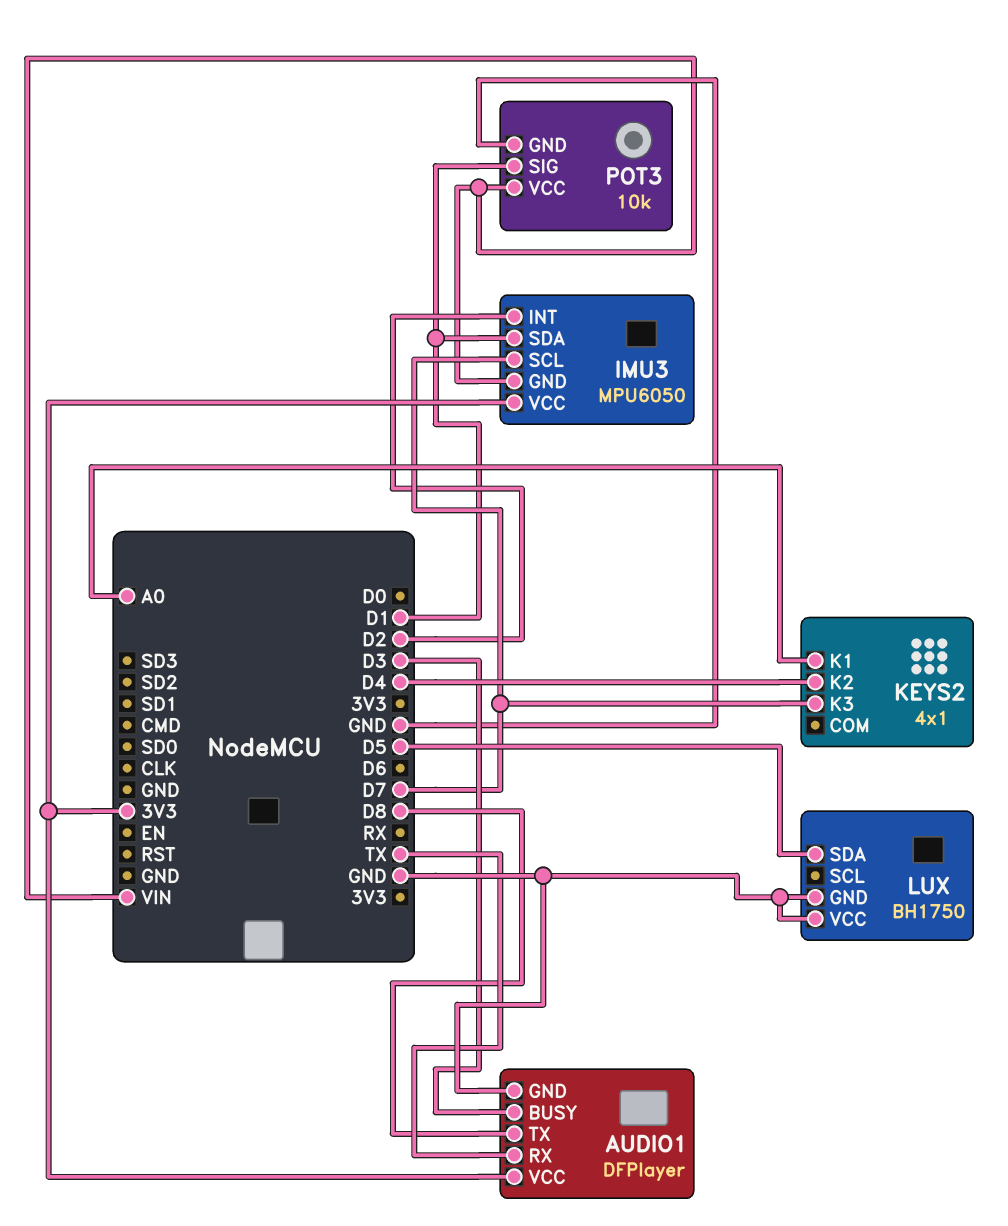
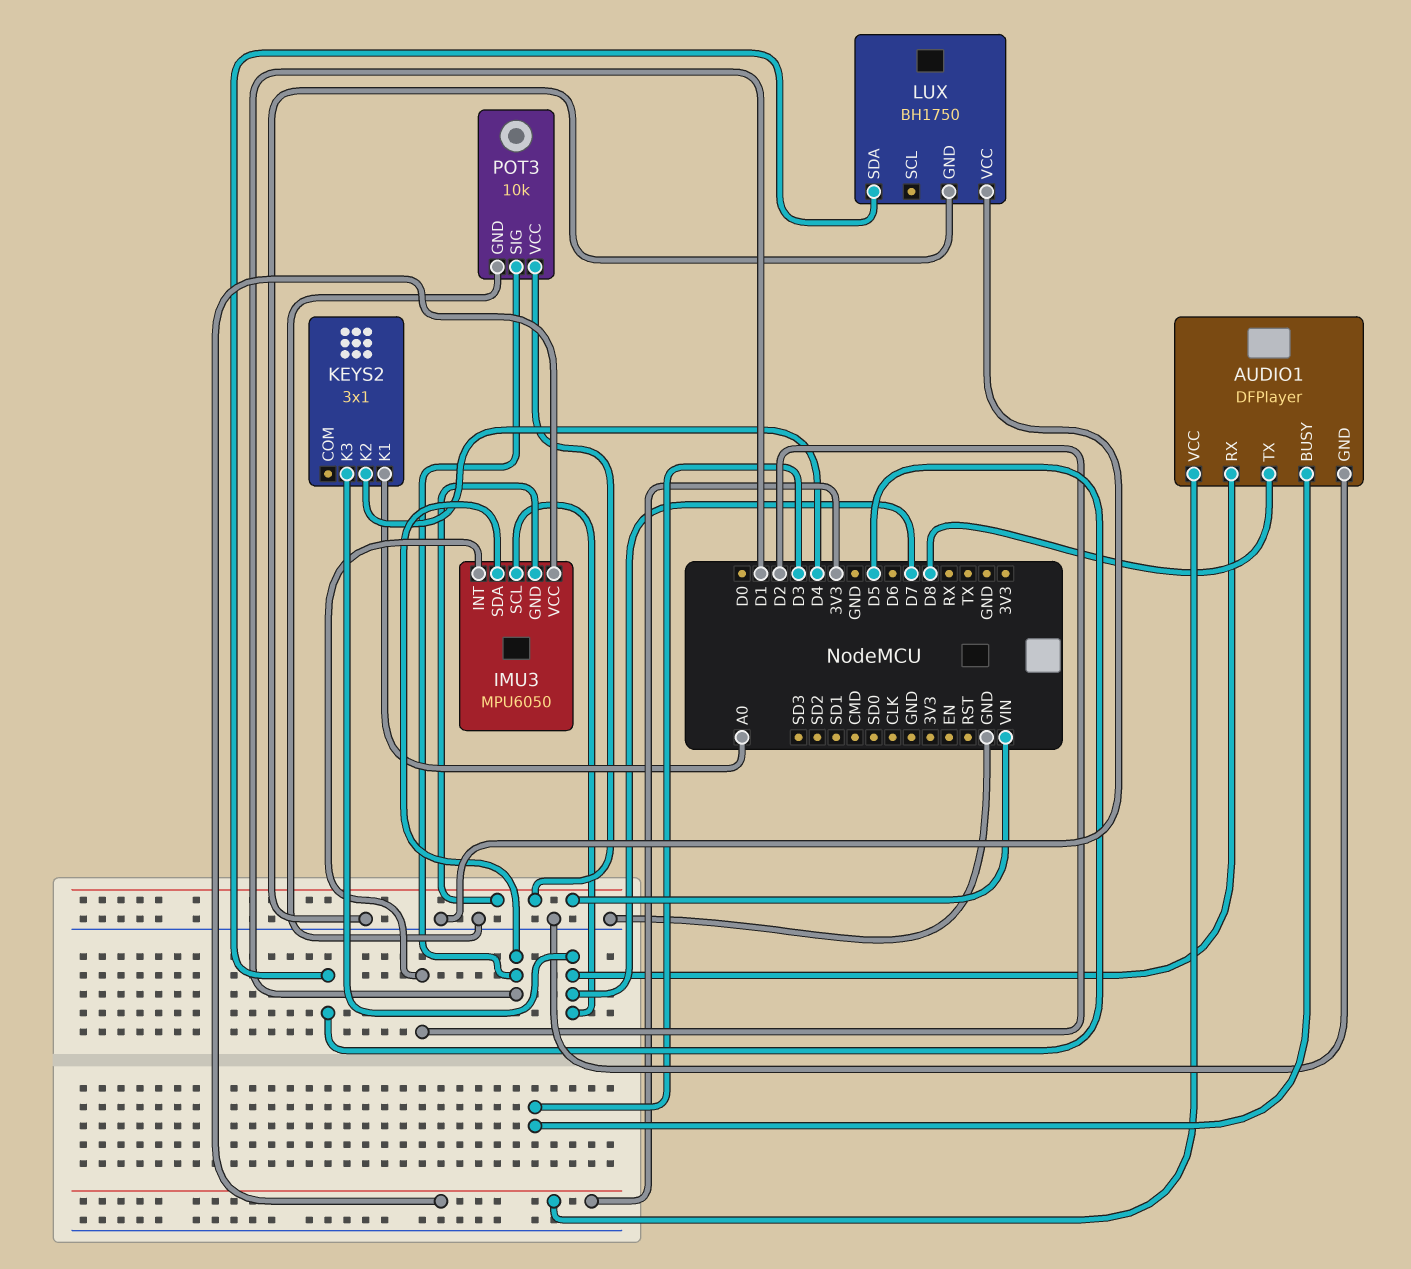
AUDIO1 pin RX: TX -> D7
KEYS2: 4x1 -> 3x1

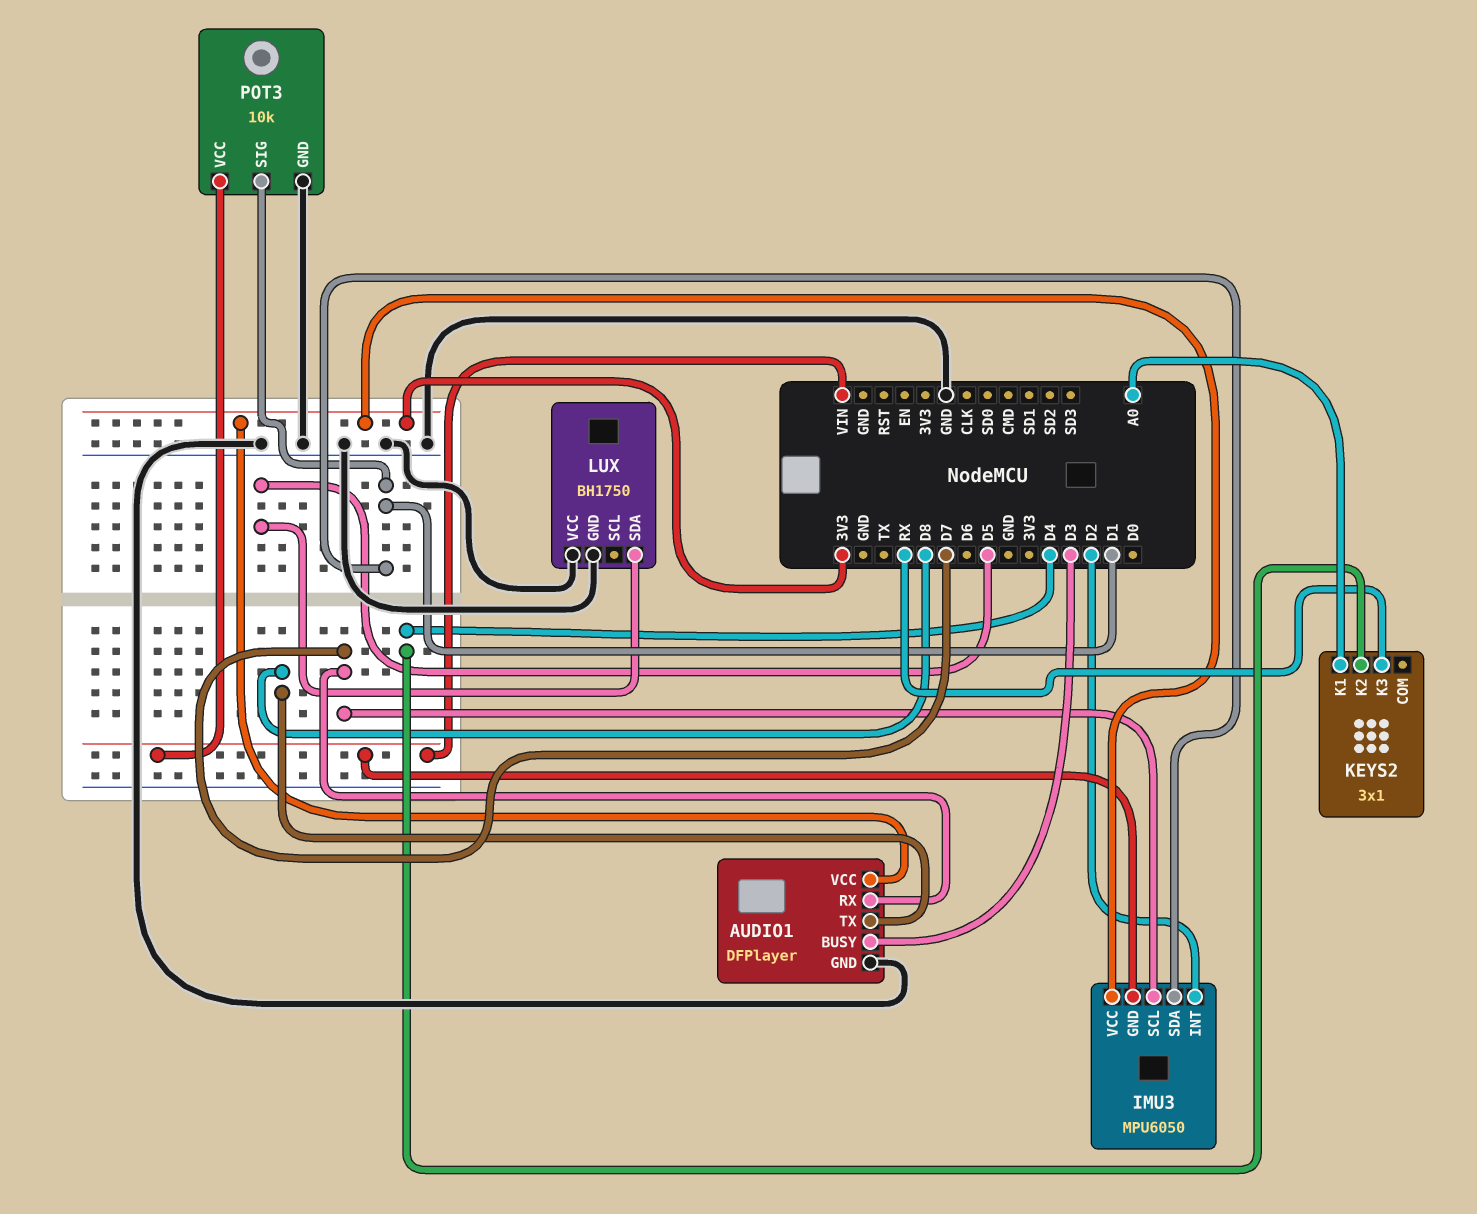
KEYS2 pin K3: D7 -> RX

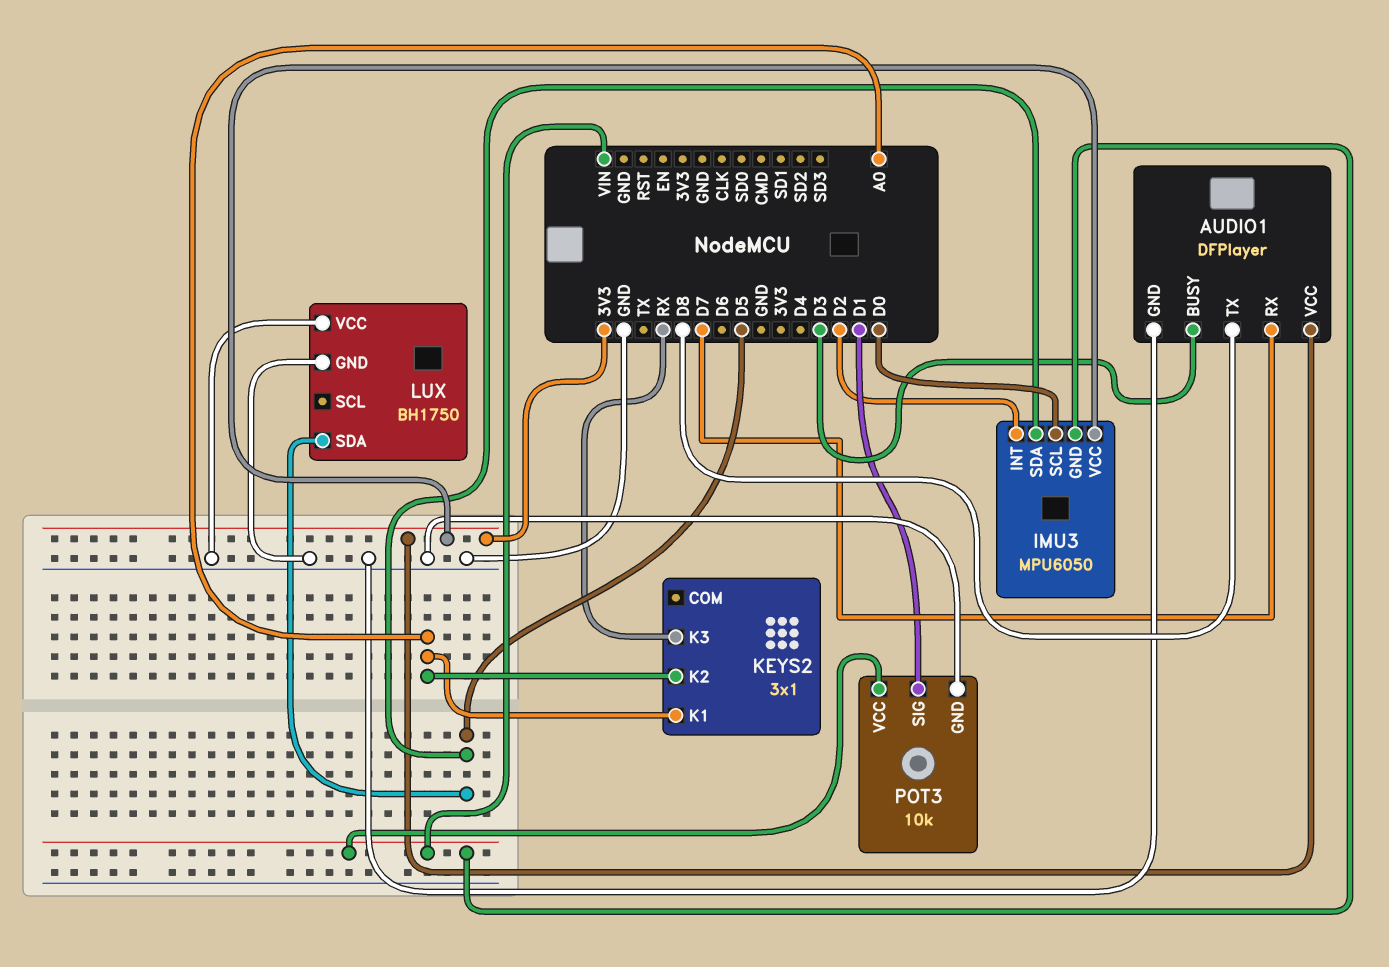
IMU3 pin SCL: D7 -> D0
IMU3 pin SDA: D1 -> D5
KEYS2 pin K2: D4 -> A0

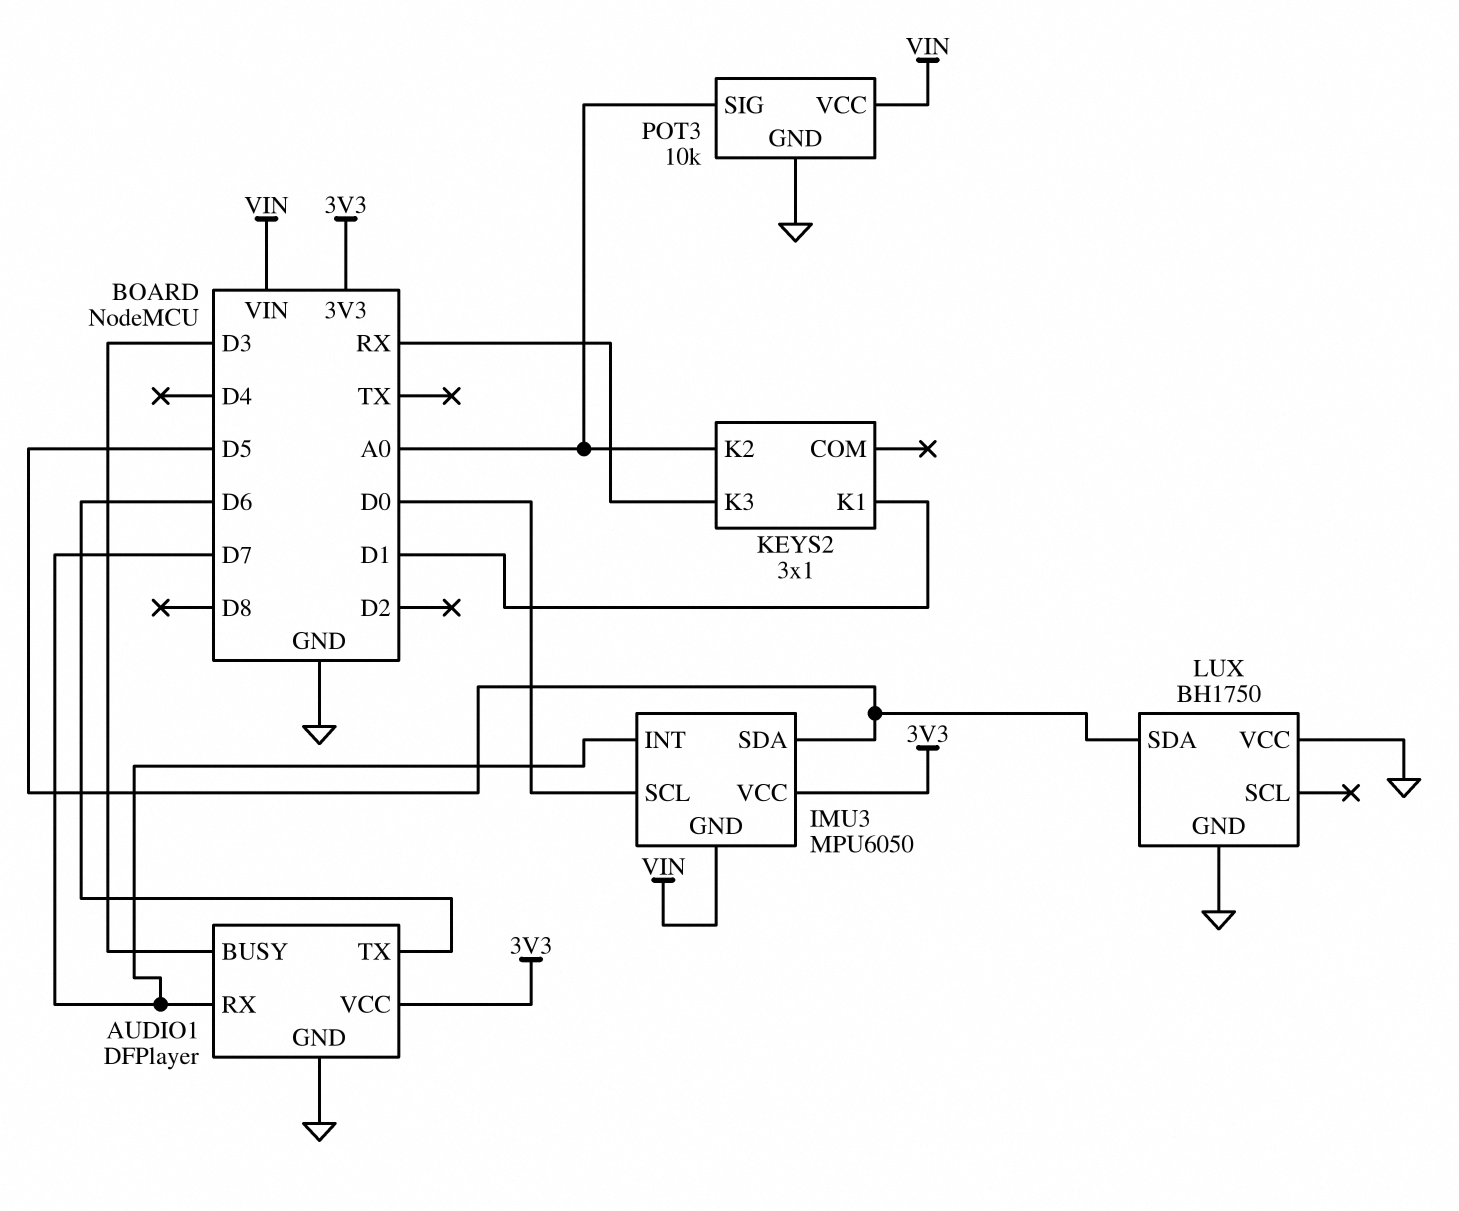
AUDIO1 pin TX: D8 -> D6
IMU3 pin INT: D2 -> D7
KEYS2 pin K1: A0 -> D1
POT3 pin SIG: D1 -> A0

